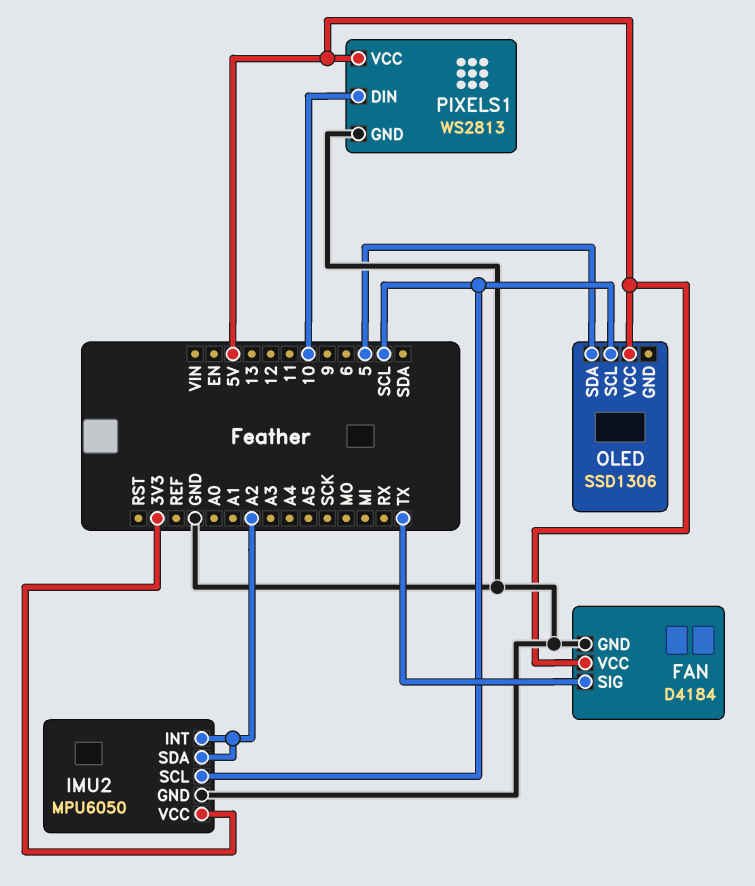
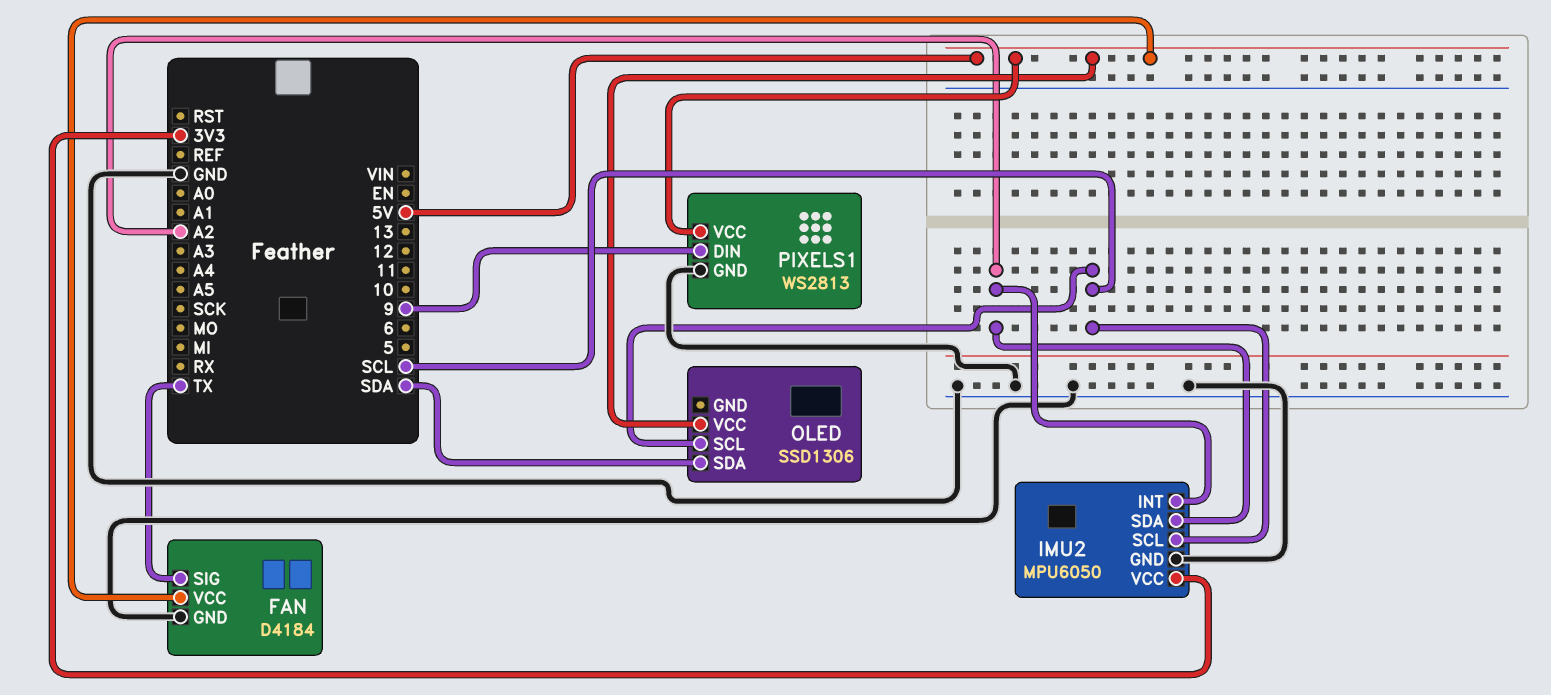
OLED pin SDA: 5 -> SDA
PIXELS1 pin DIN: 10 -> 9

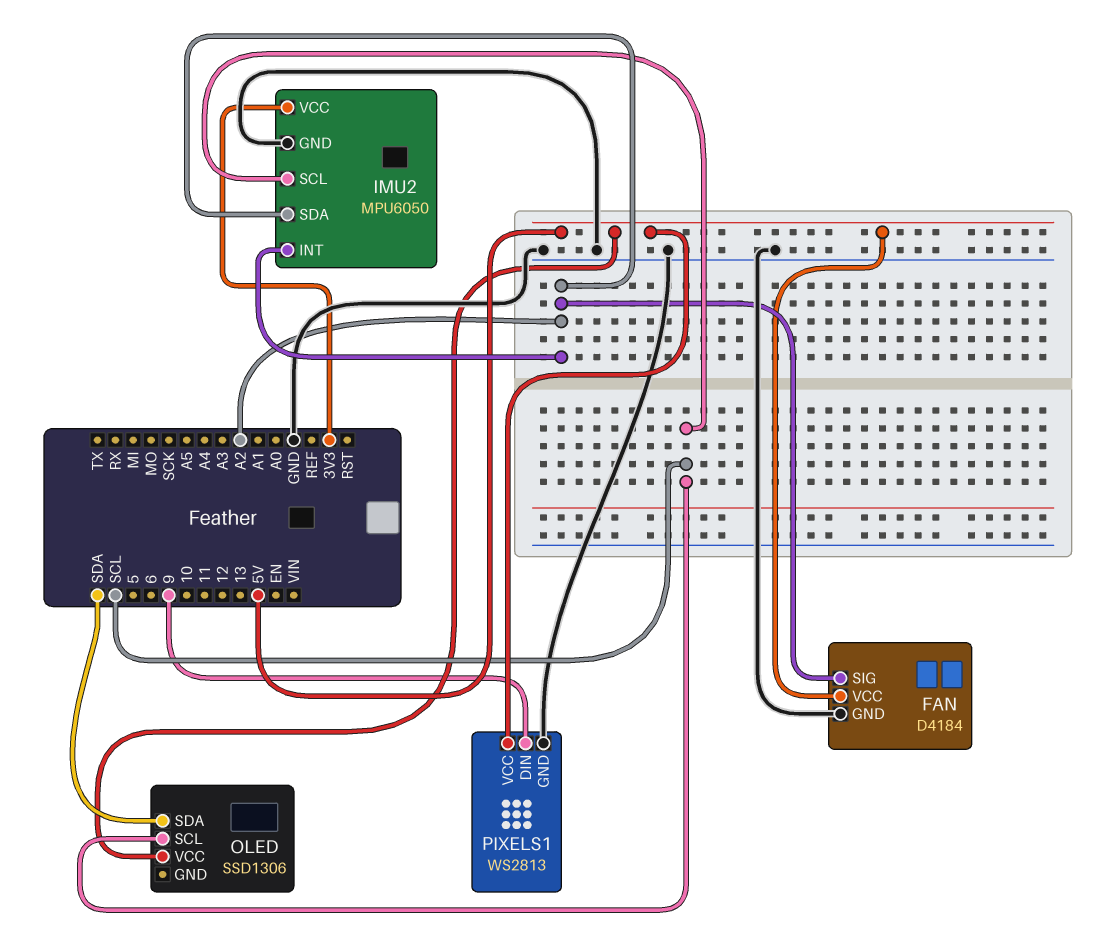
FAN pin SIG: TX -> A2

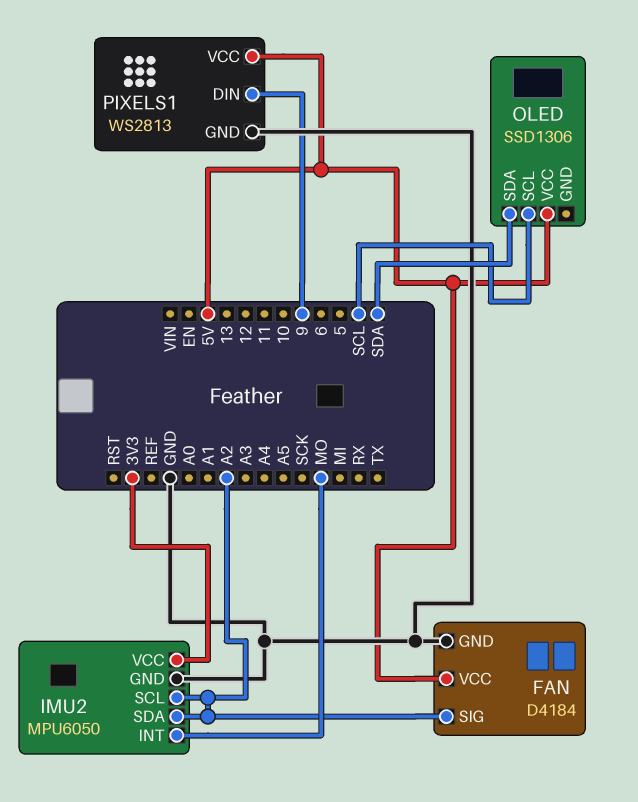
IMU2 pin INT: A2 -> MO
IMU2 pin SCL: SCL -> A2

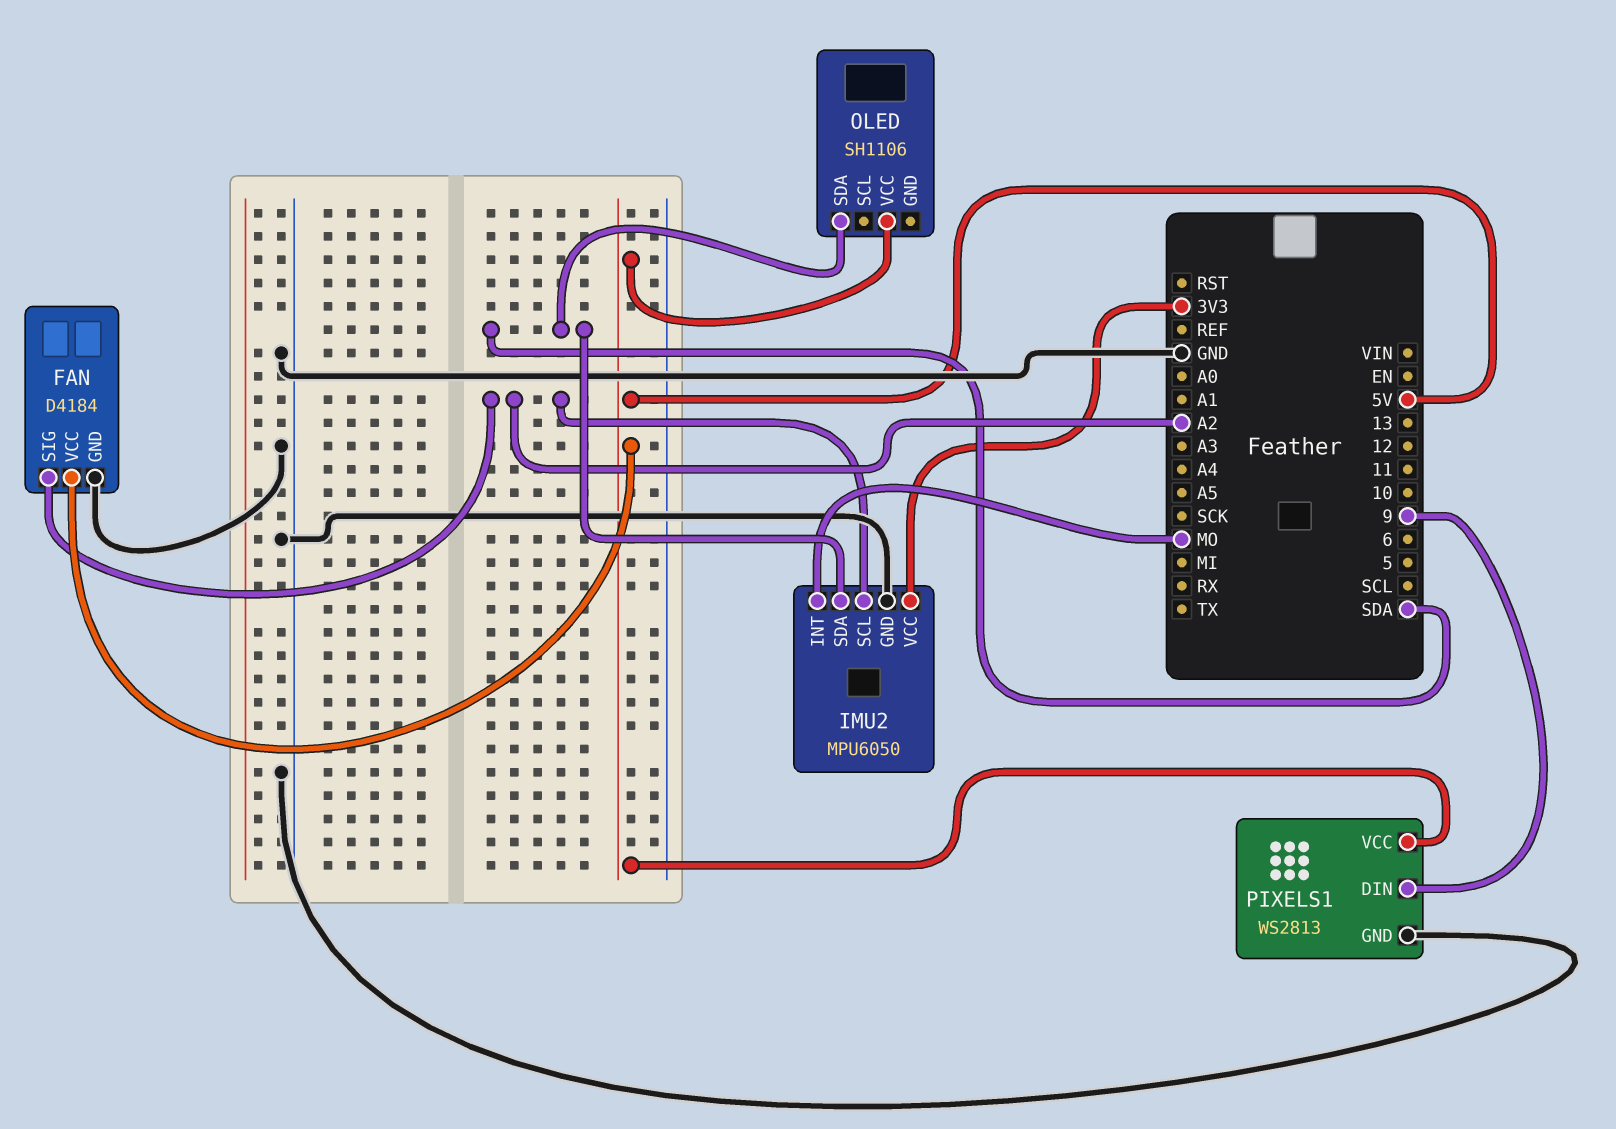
IMU2 pin SDA: A2 -> SDA
OLED: SSD1306 -> SH1106
OLED pin SCL: SCL -> none

